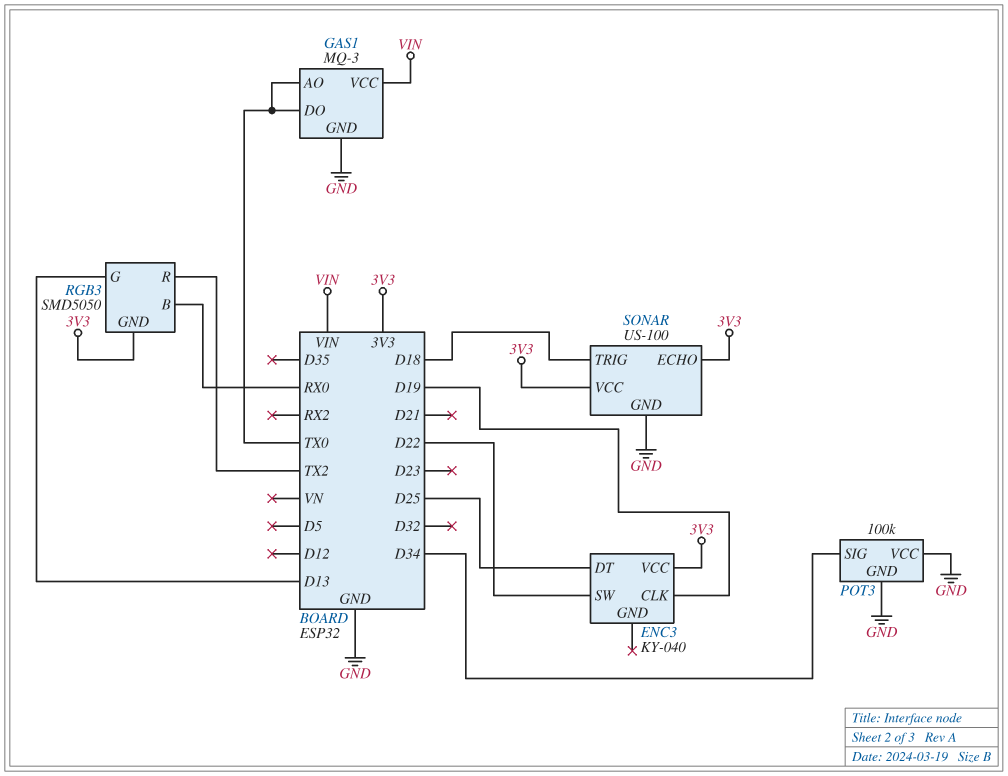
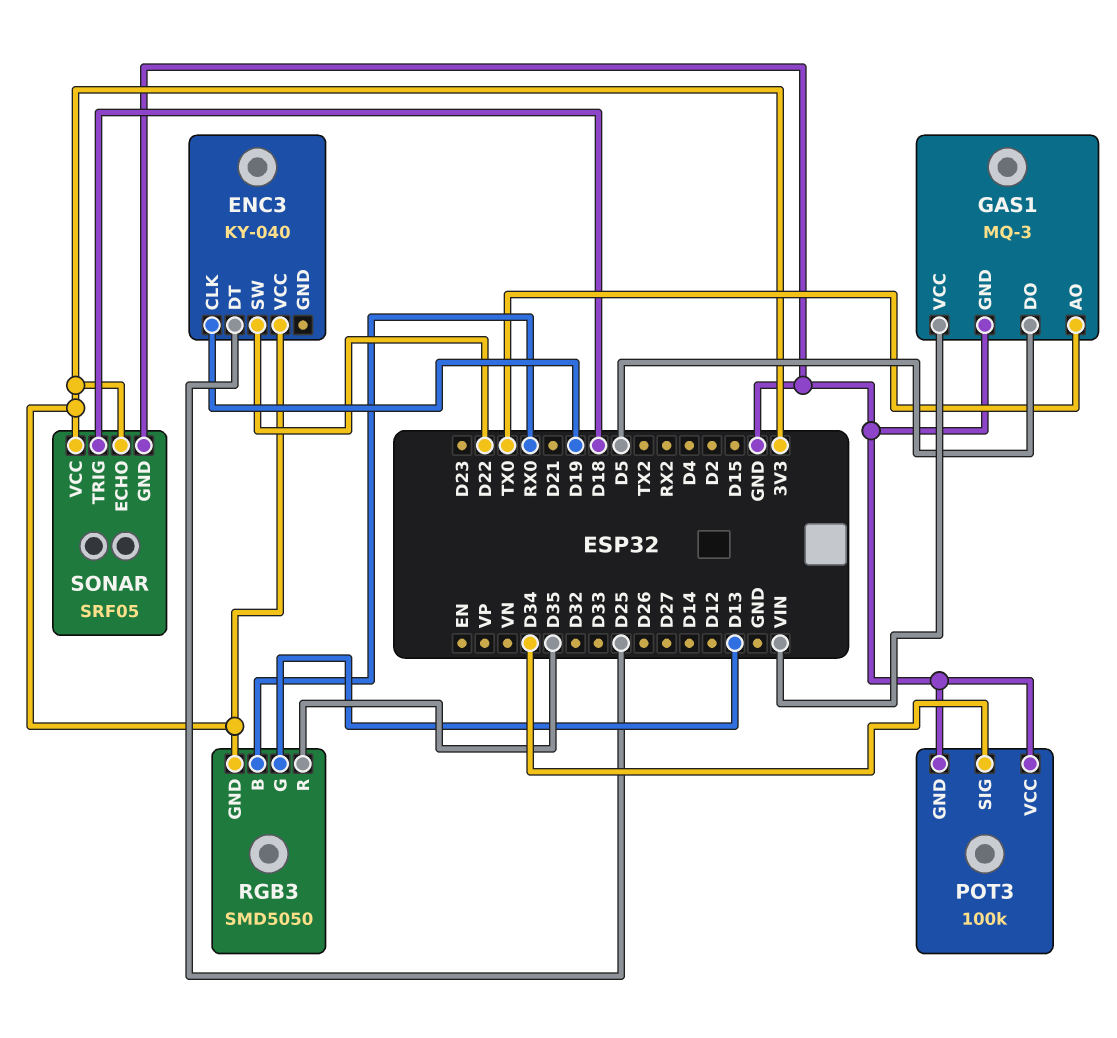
GAS1 pin DO: TX0 -> D5
RGB3 pin R: TX2 -> D35
SONAR: US-100 -> SRF05

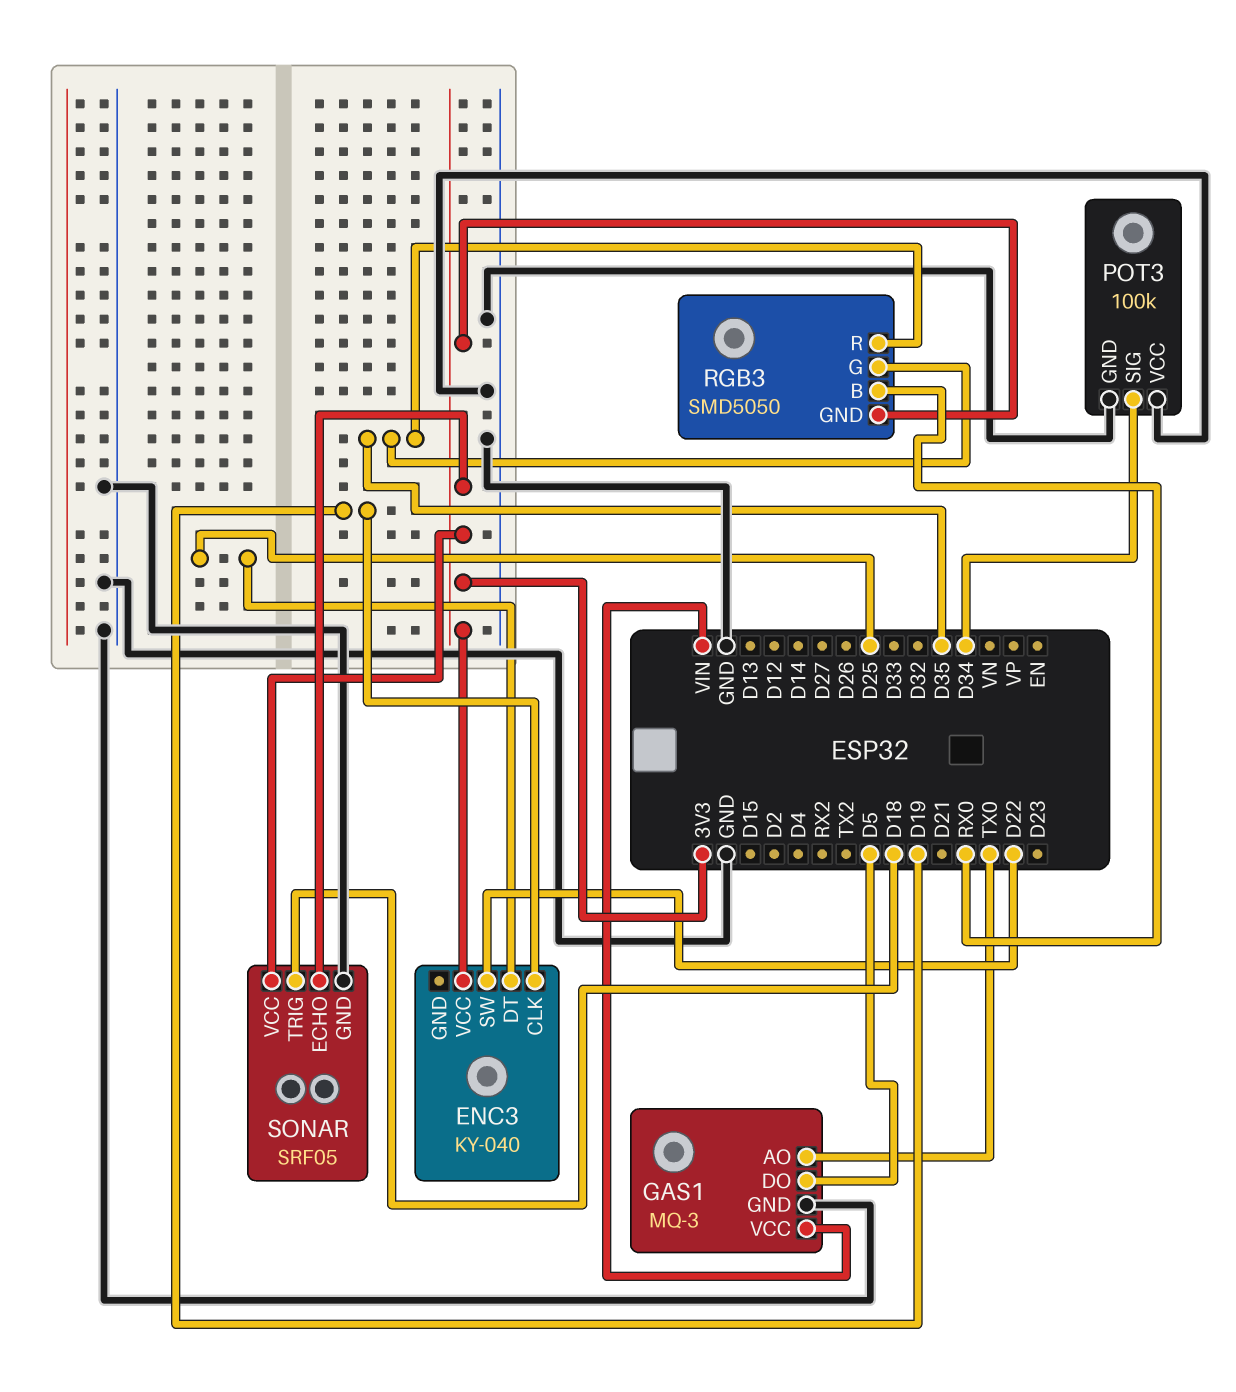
RGB3 pin G: D13 -> D35

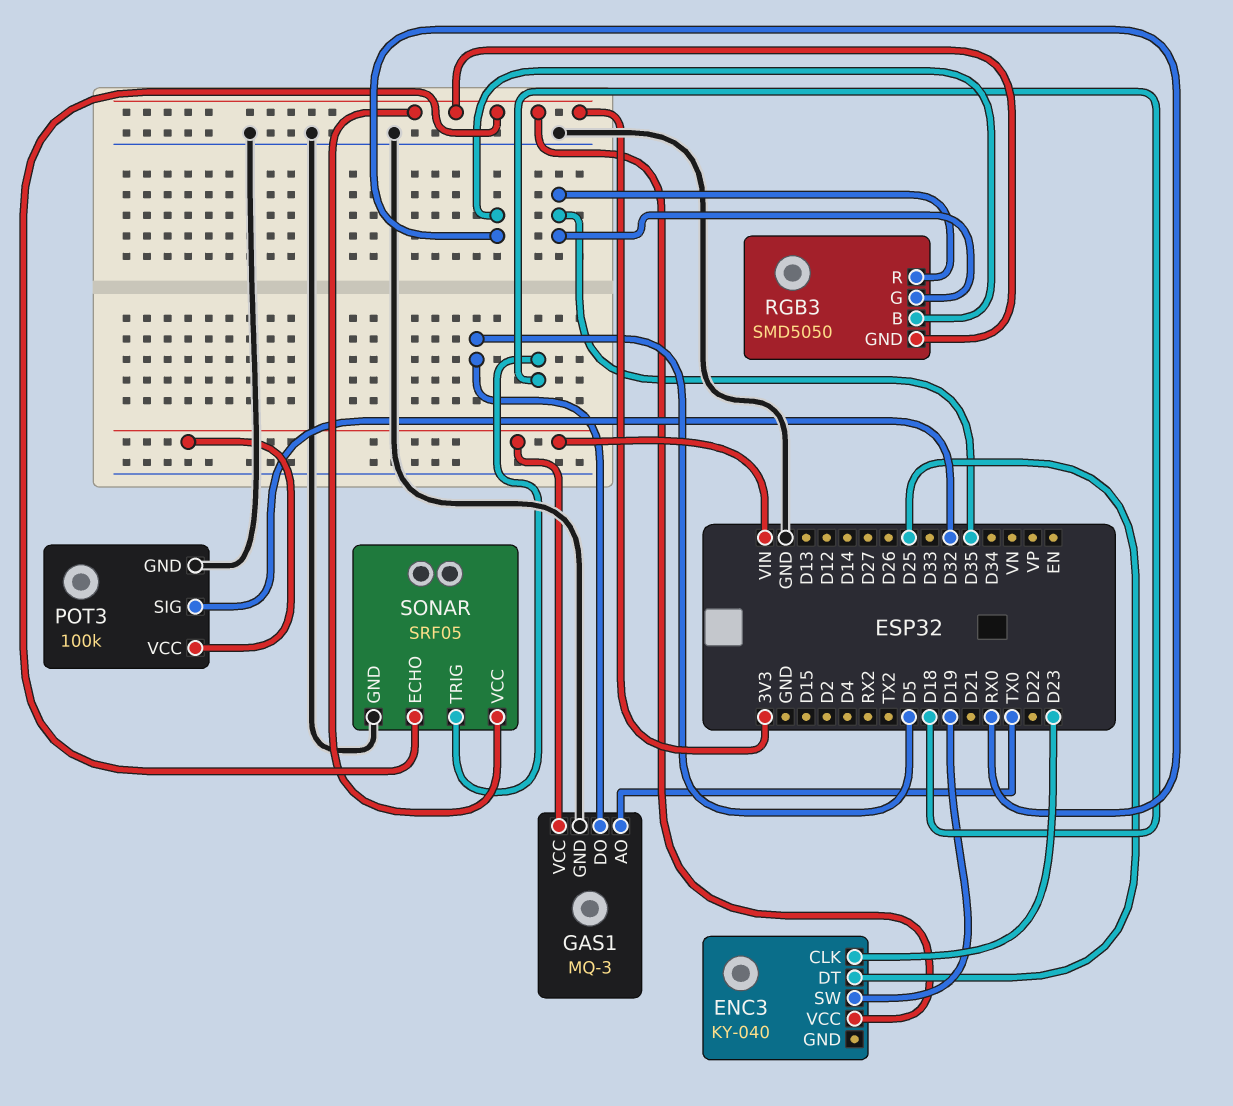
ENC3 pin CLK: D19 -> D23
ENC3 pin SW: D22 -> D19
POT3 pin SIG: D34 -> D32
POT3 pin VCC: GND -> VIN

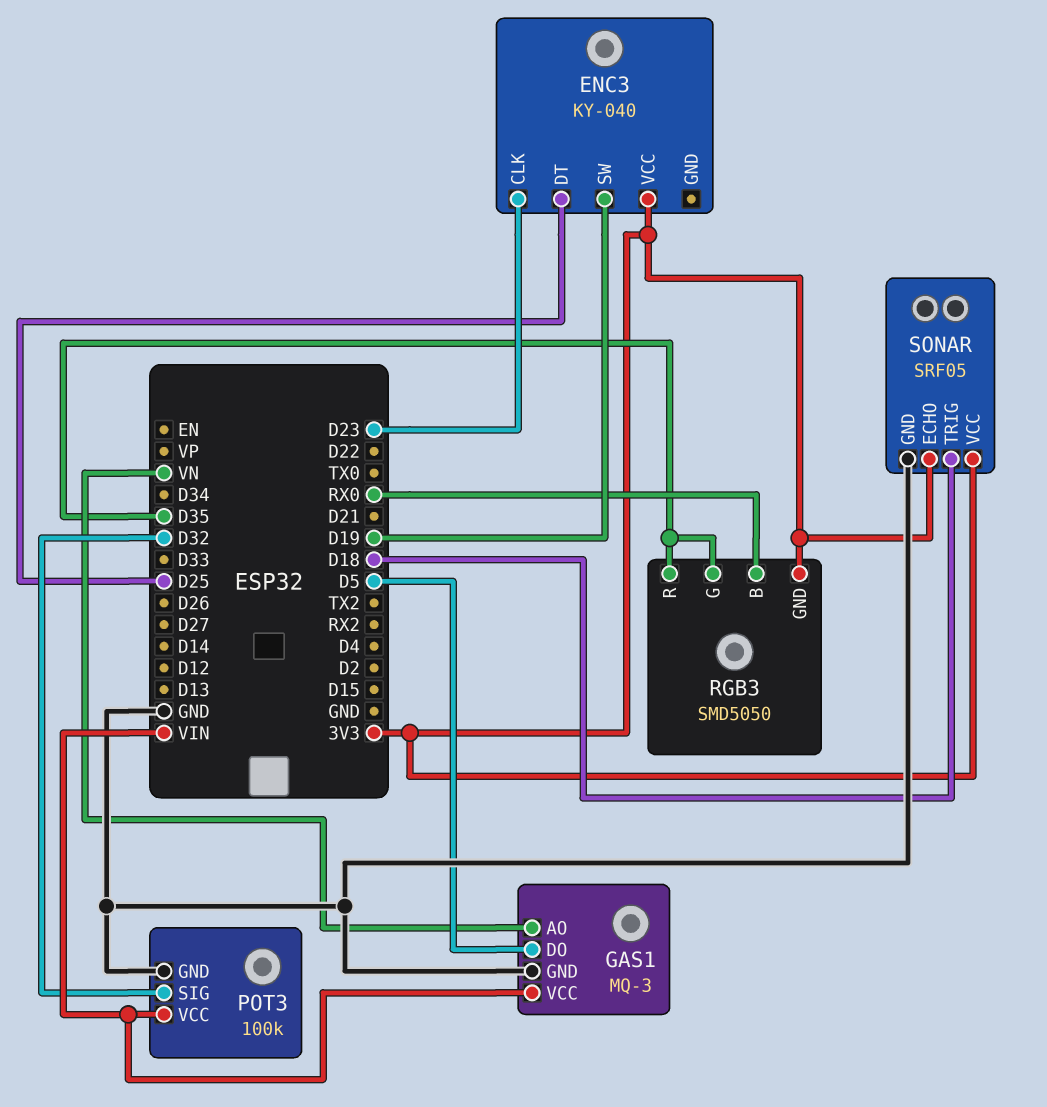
GAS1 pin AO: TX0 -> VN

